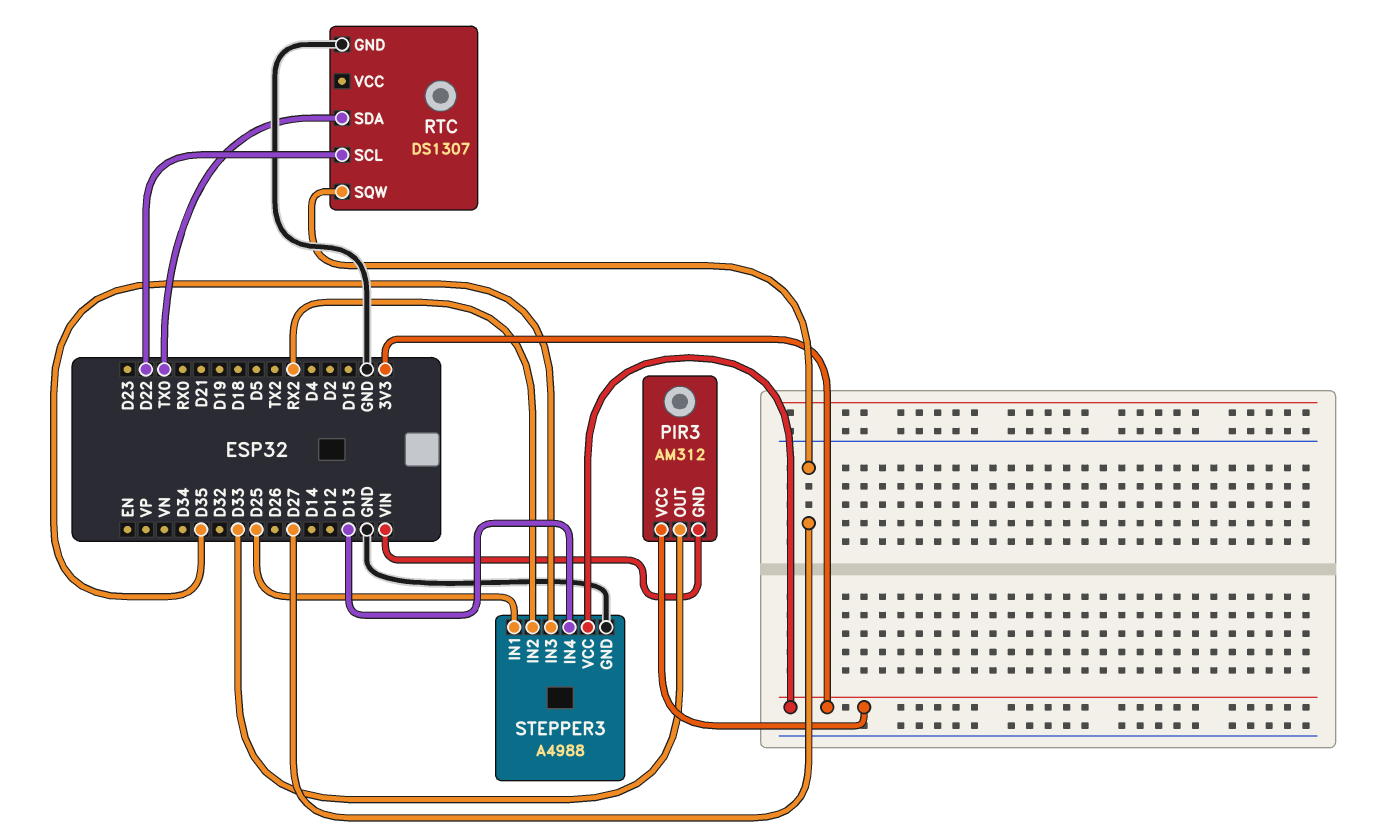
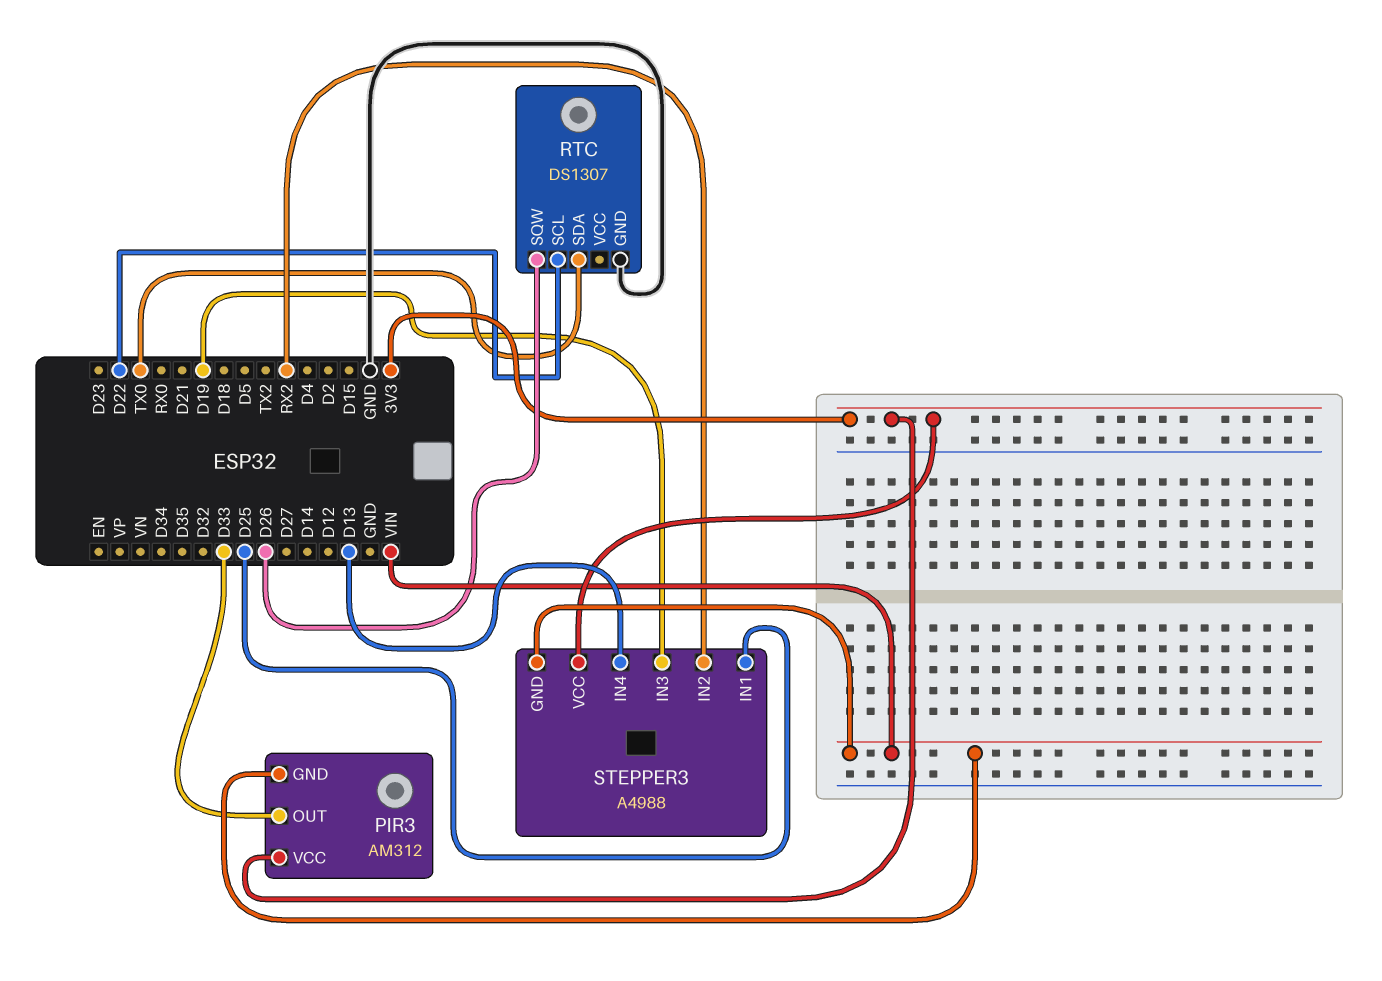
RTC pin SQW: D27 -> D26
STEPPER3 pin GND: GND -> VIN
STEPPER3 pin IN3: D35 -> D19

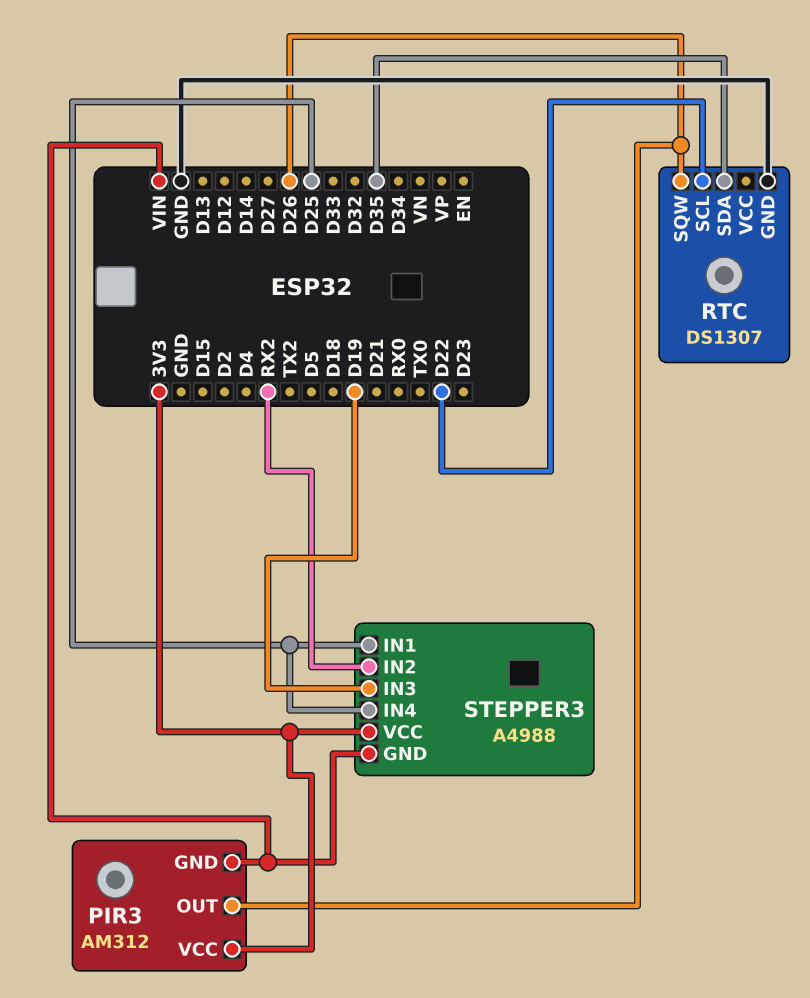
PIR3 pin OUT: D33 -> D26
RTC pin SDA: TX0 -> D35
STEPPER3 pin IN4: D13 -> D25

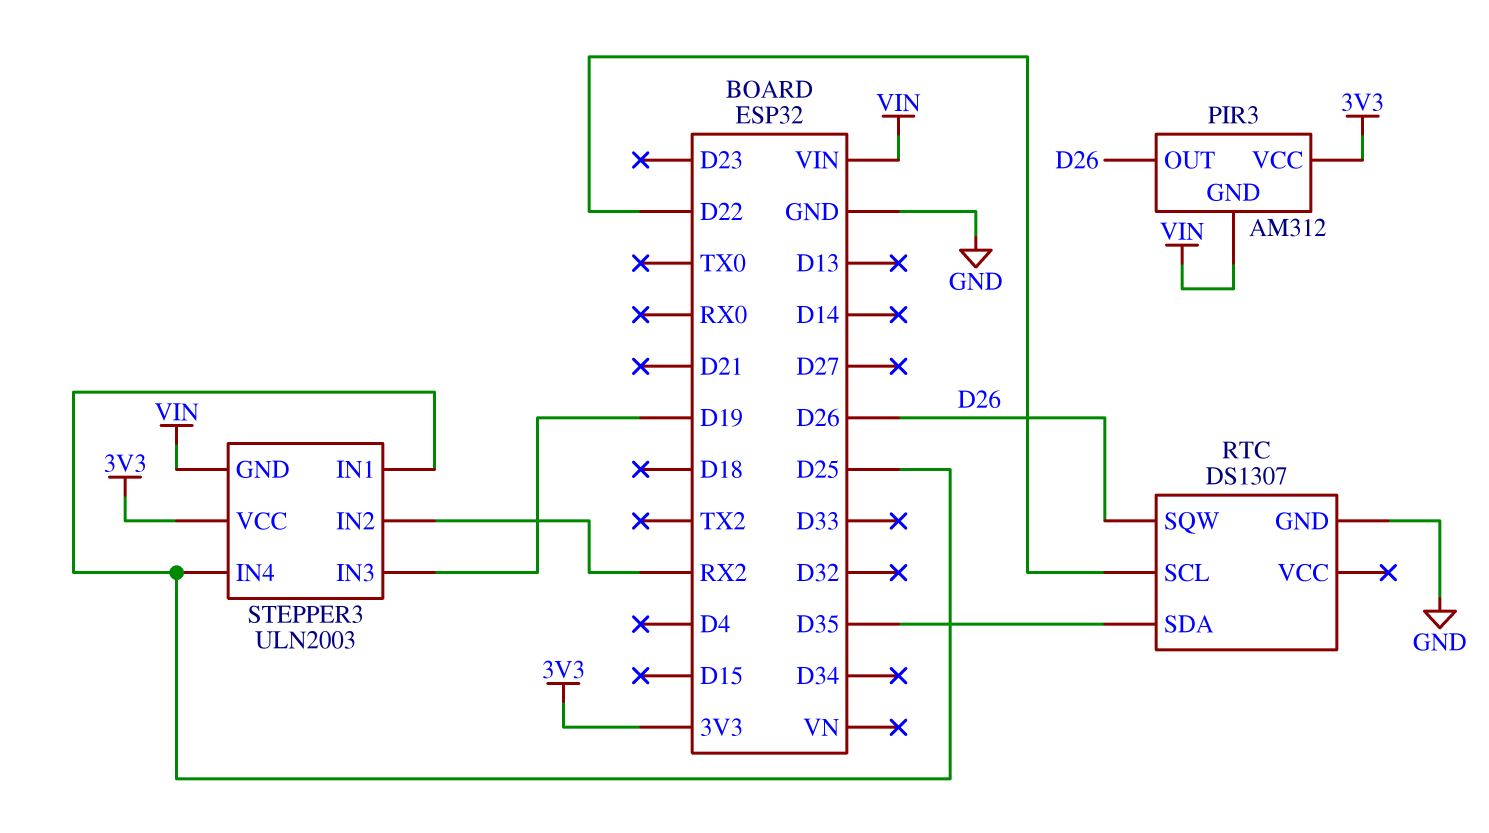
STEPPER3: A4988 -> ULN2003

